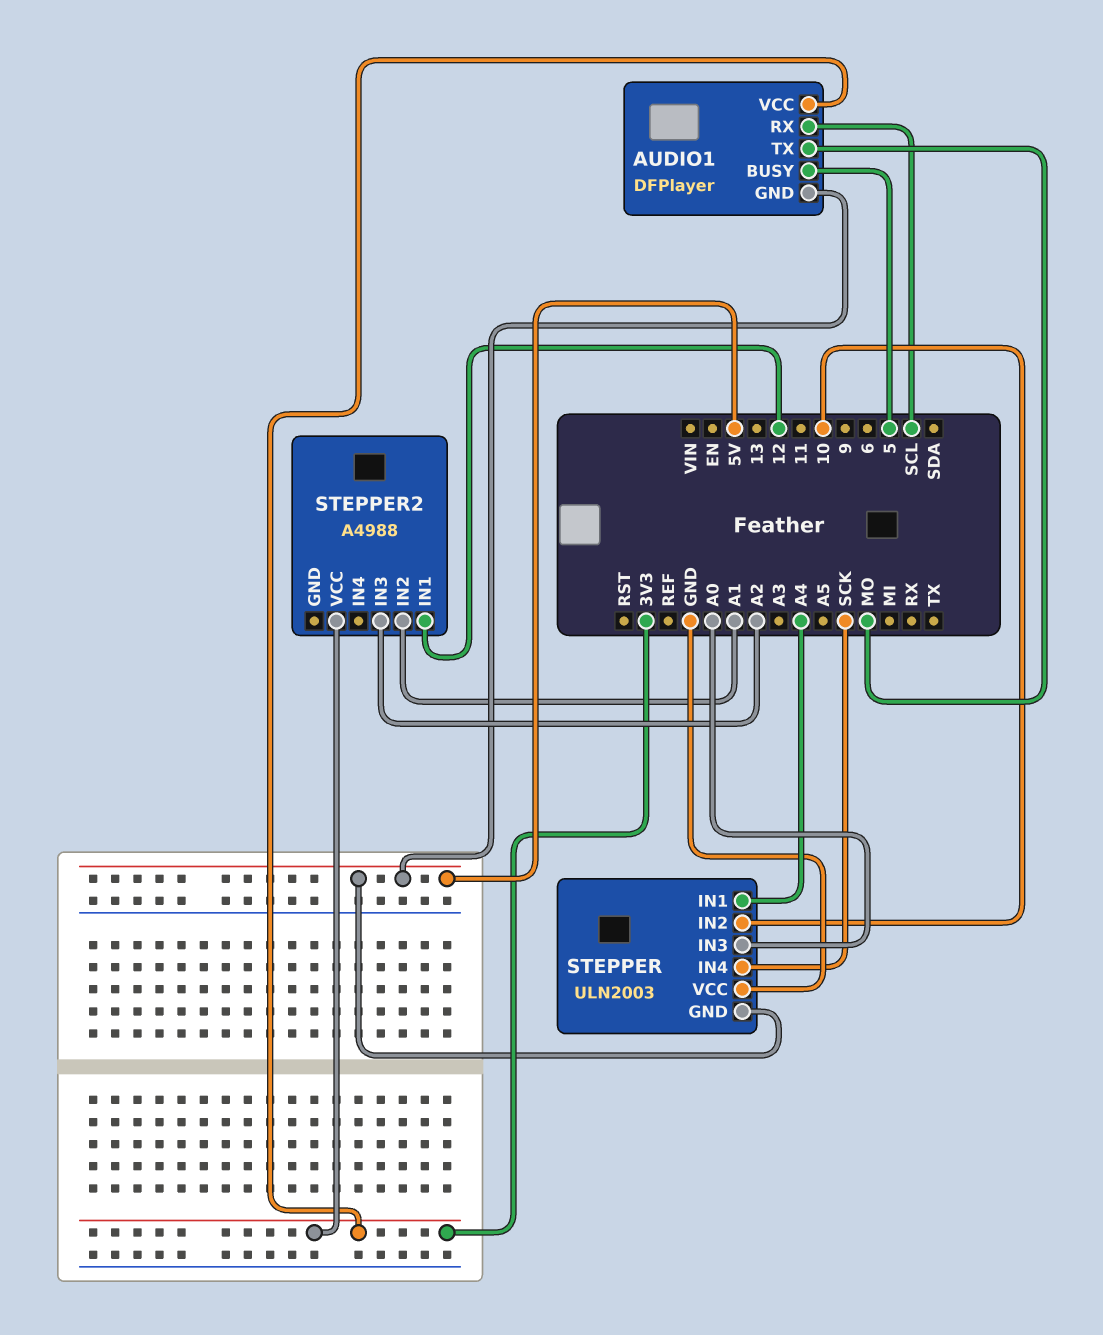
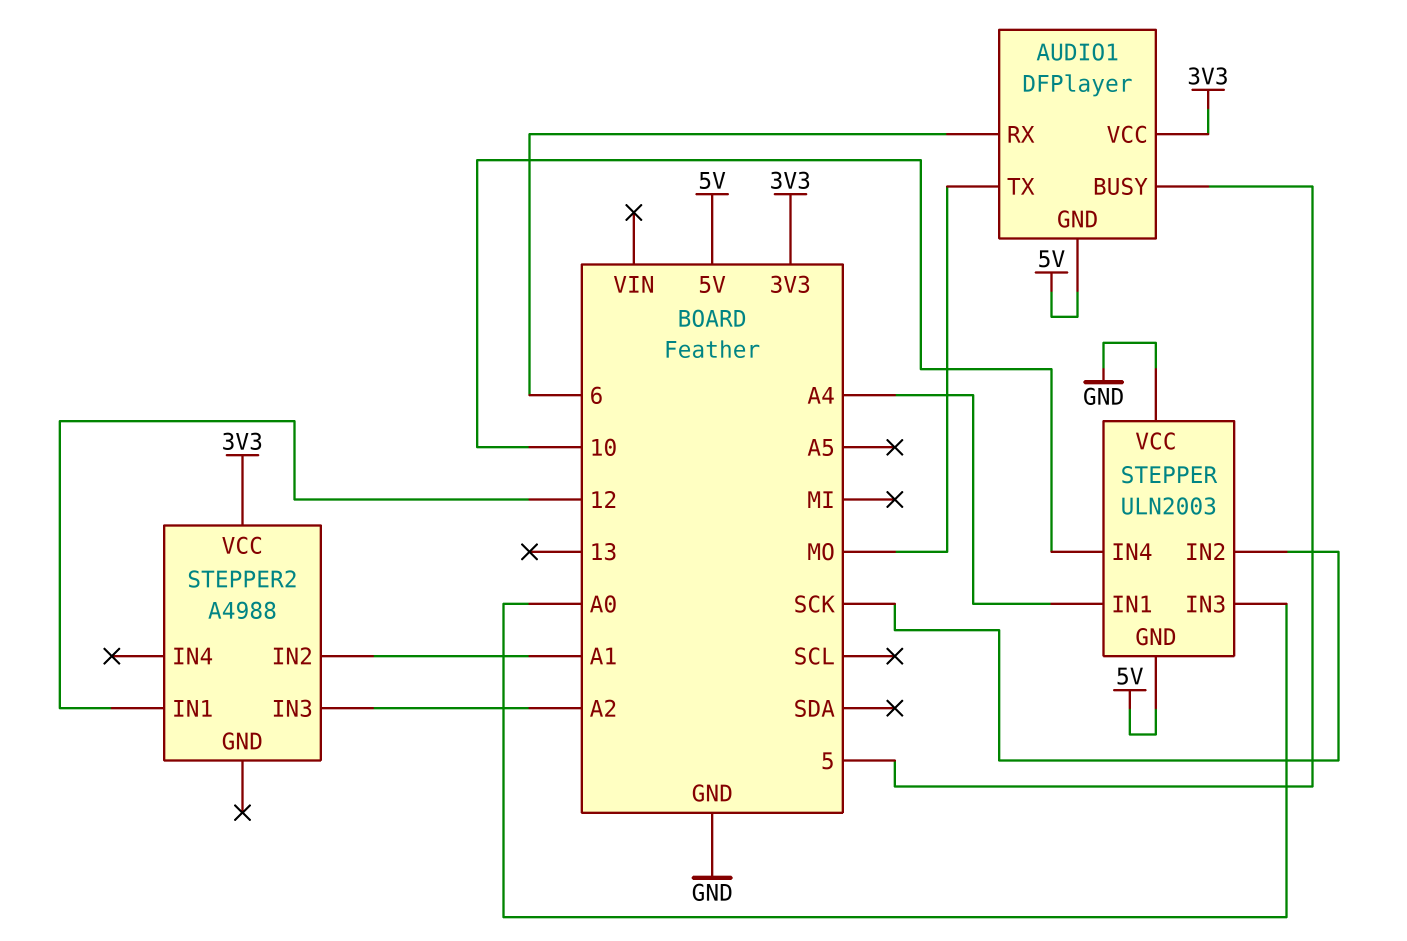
AUDIO1 pin RX: SCL -> 6
STEPPER pin IN2: 10 -> SCK
STEPPER pin IN4: SCK -> 10

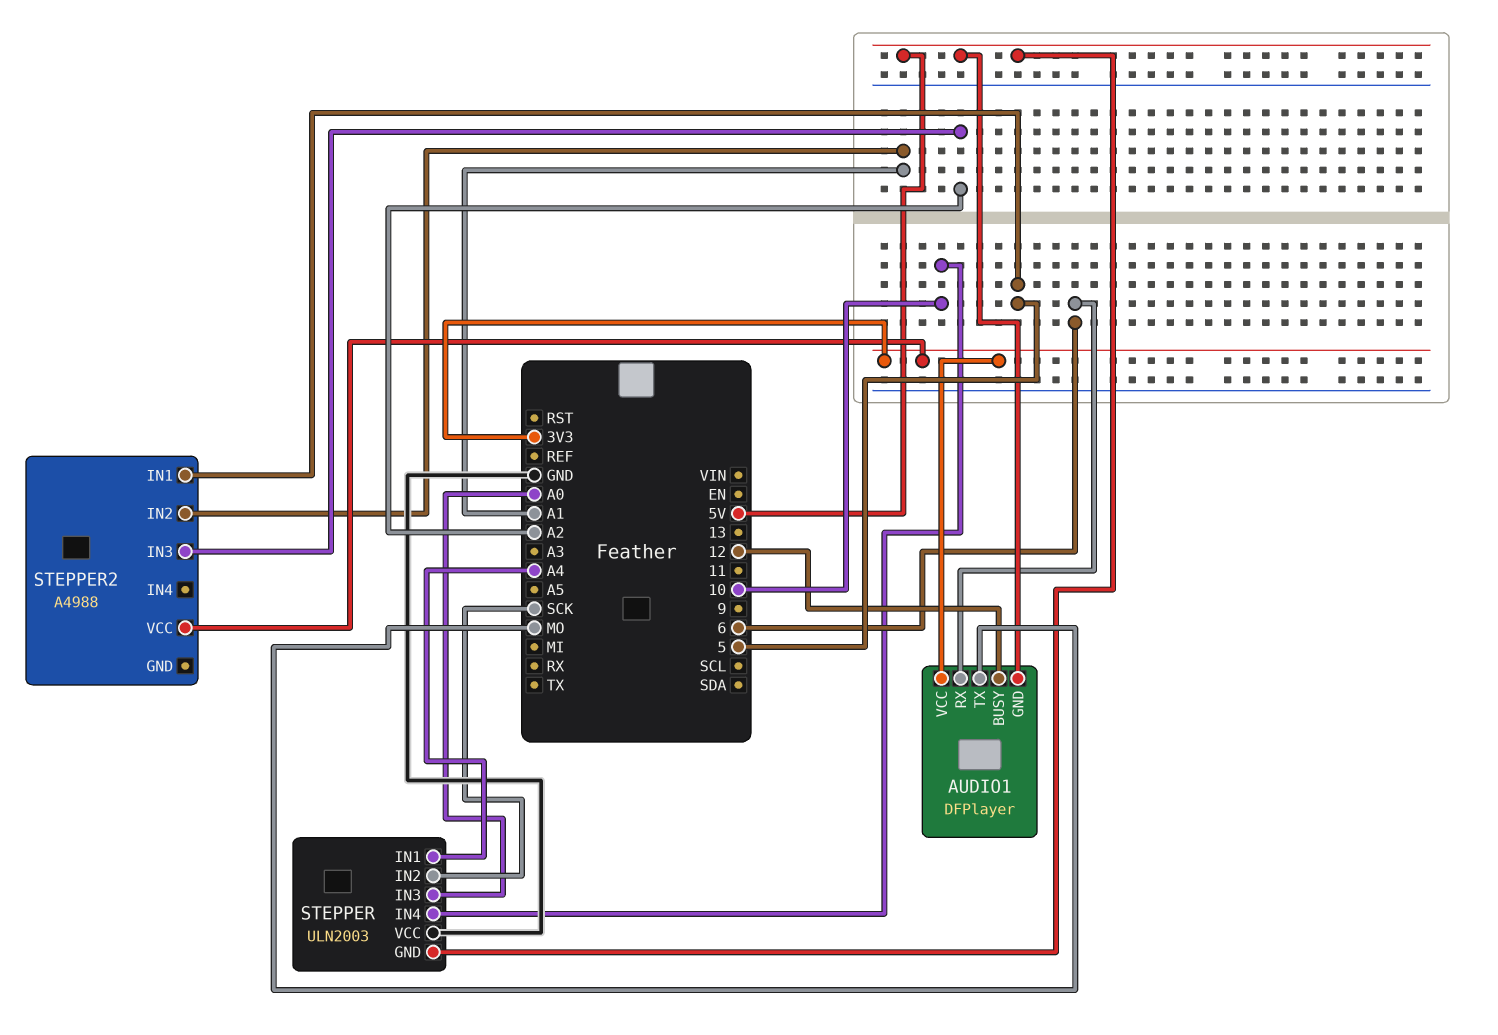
AUDIO1 pin BUSY: 5 -> 12
STEPPER2 pin IN1: 12 -> 5

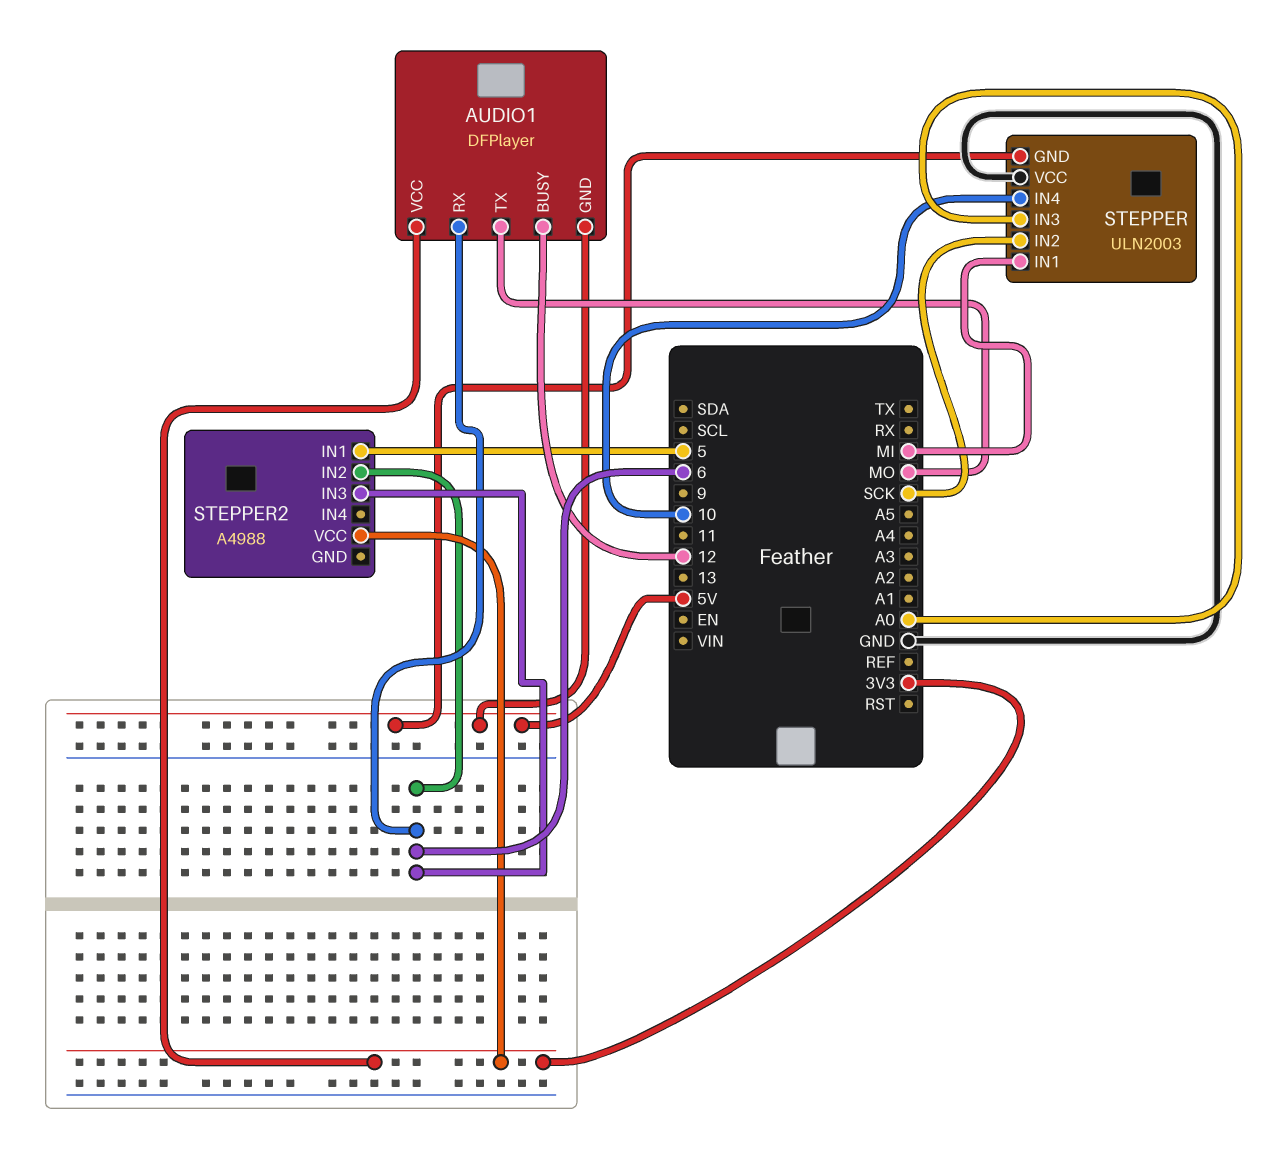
STEPPER pin IN1: A4 -> MI
STEPPER2 pin IN2: A1 -> 6
STEPPER2 pin IN3: A2 -> 6

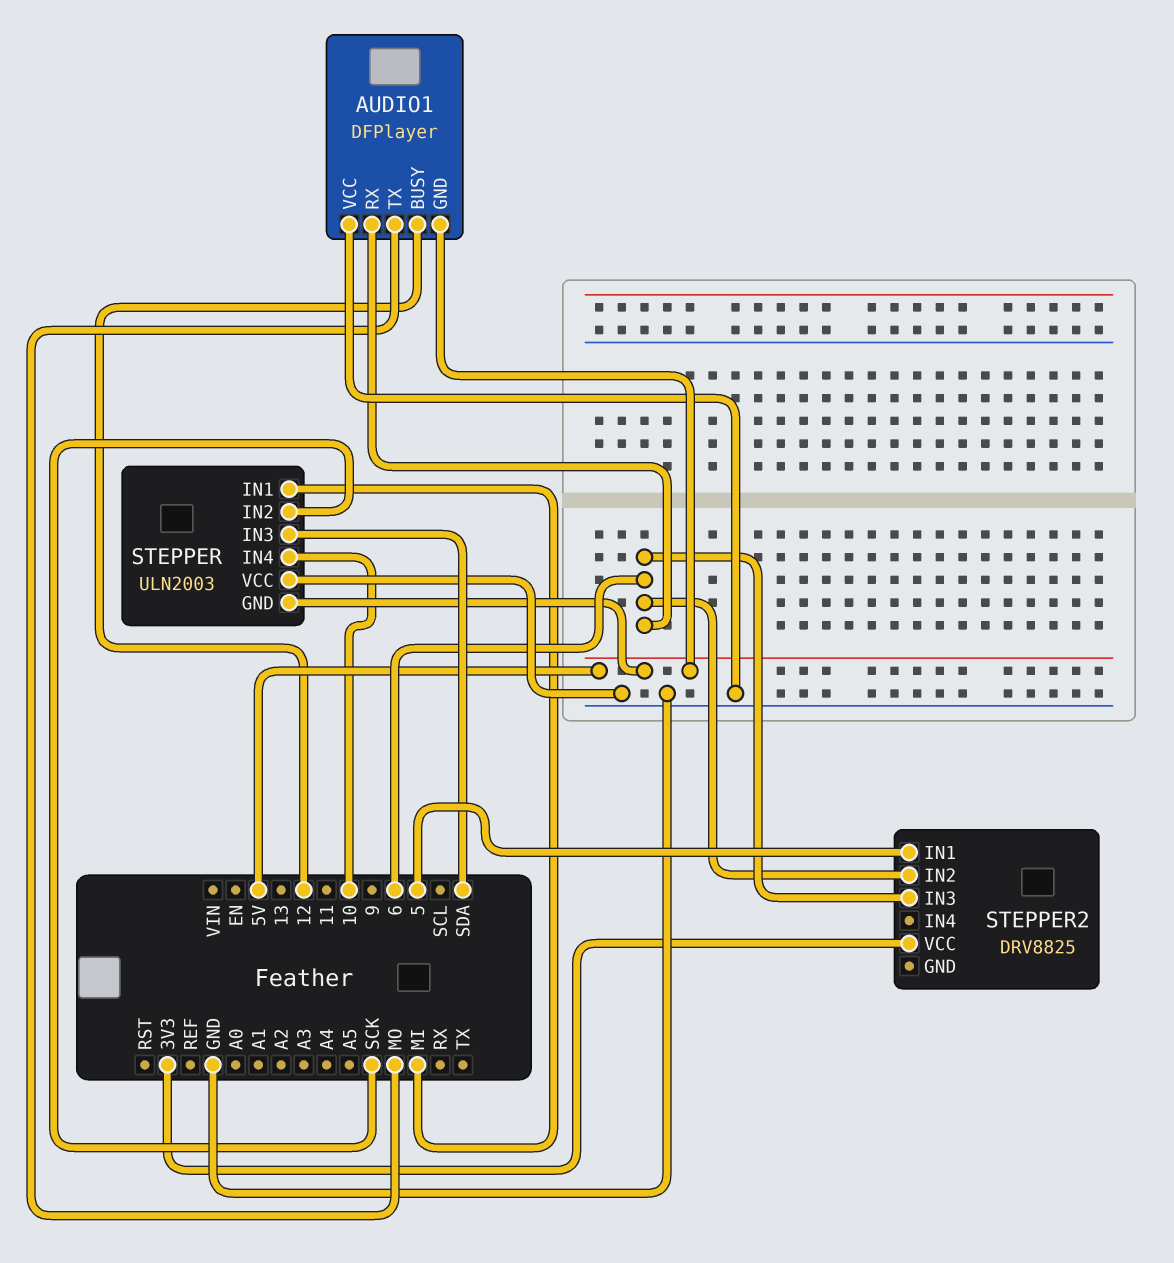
AUDIO1 pin VCC: 3V3 -> GND
STEPPER pin IN3: A0 -> SDA
STEPPER2: A4988 -> DRV8825

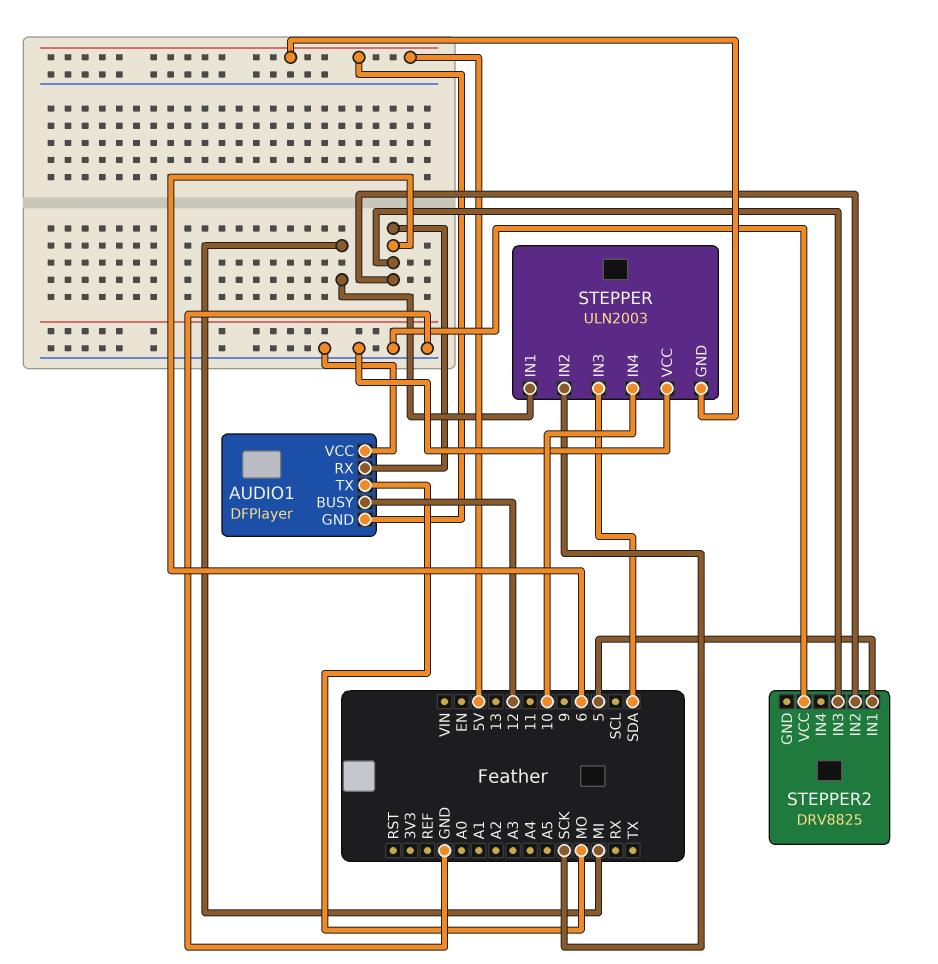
STEPPER2 pin VCC: 3V3 -> GND

